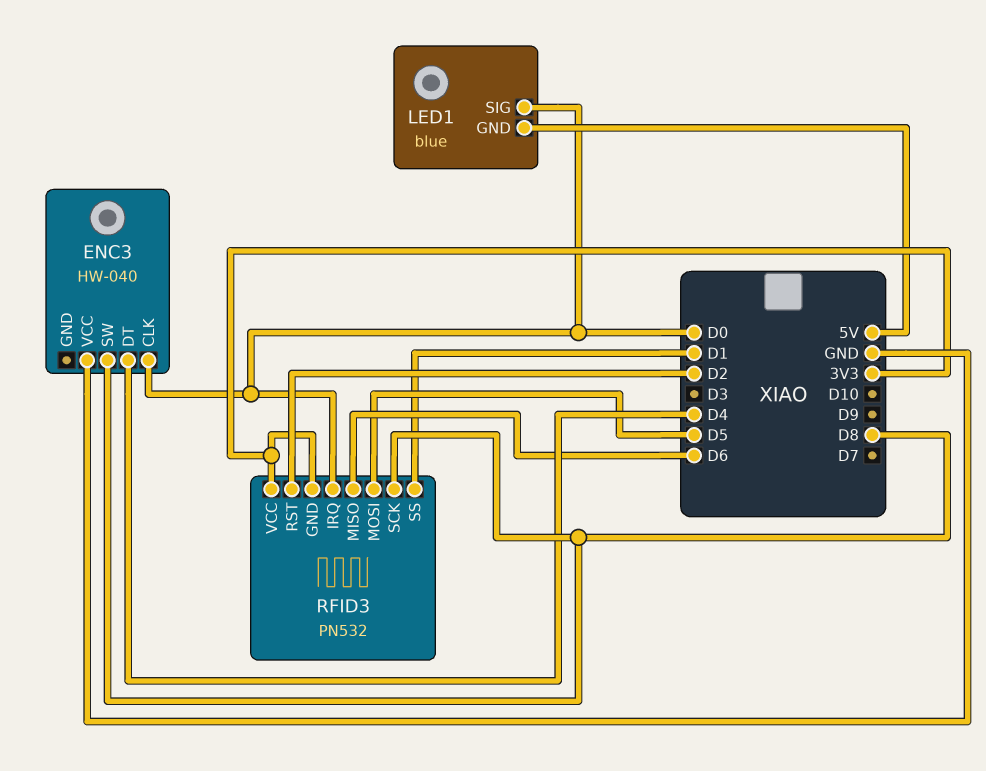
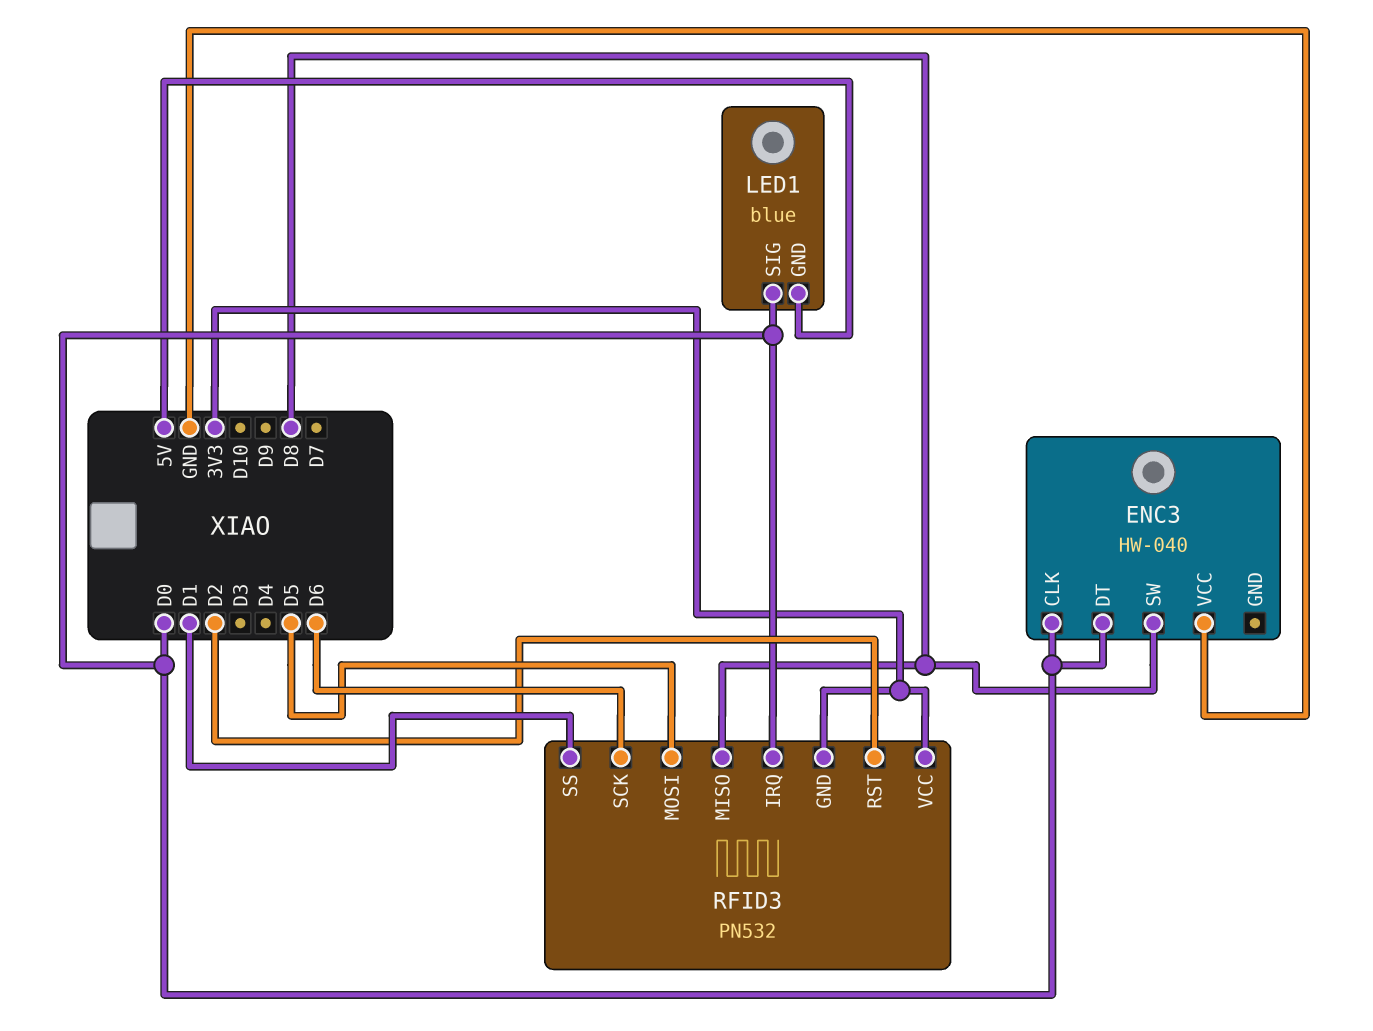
ENC3 pin DT: D4 -> D0
RFID3 pin MISO: D6 -> D8
RFID3 pin SCK: D8 -> D6

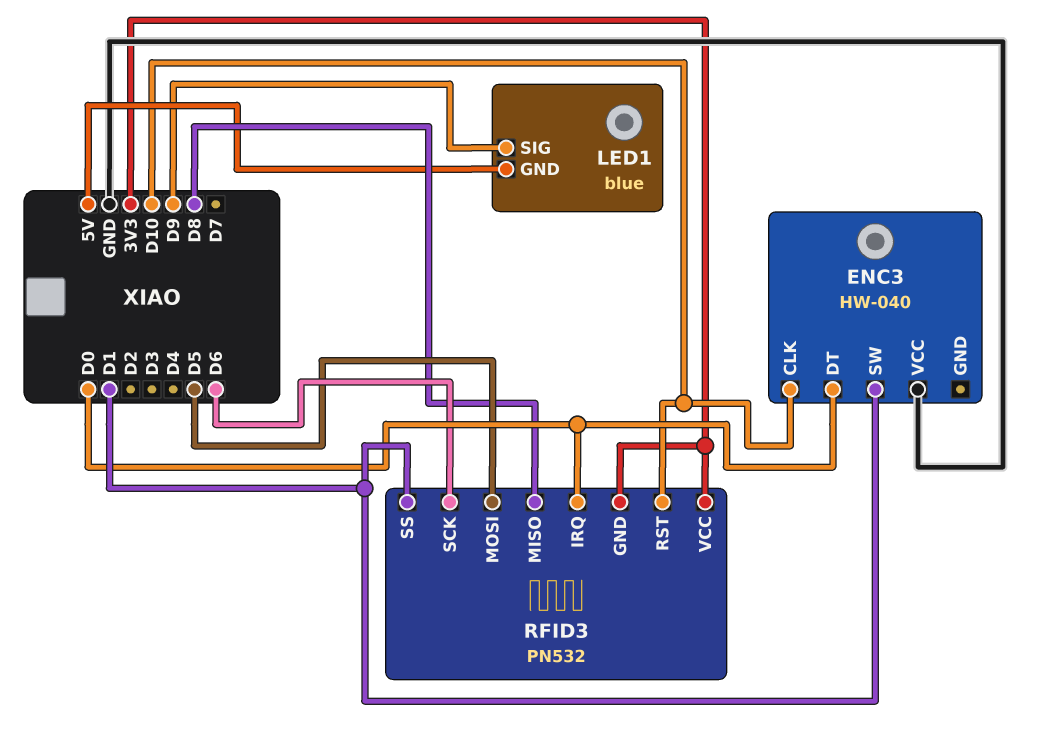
ENC3 pin CLK: D0 -> D10
ENC3 pin SW: D8 -> D1
LED1 pin SIG: D0 -> D9
RFID3 pin RST: D2 -> D10

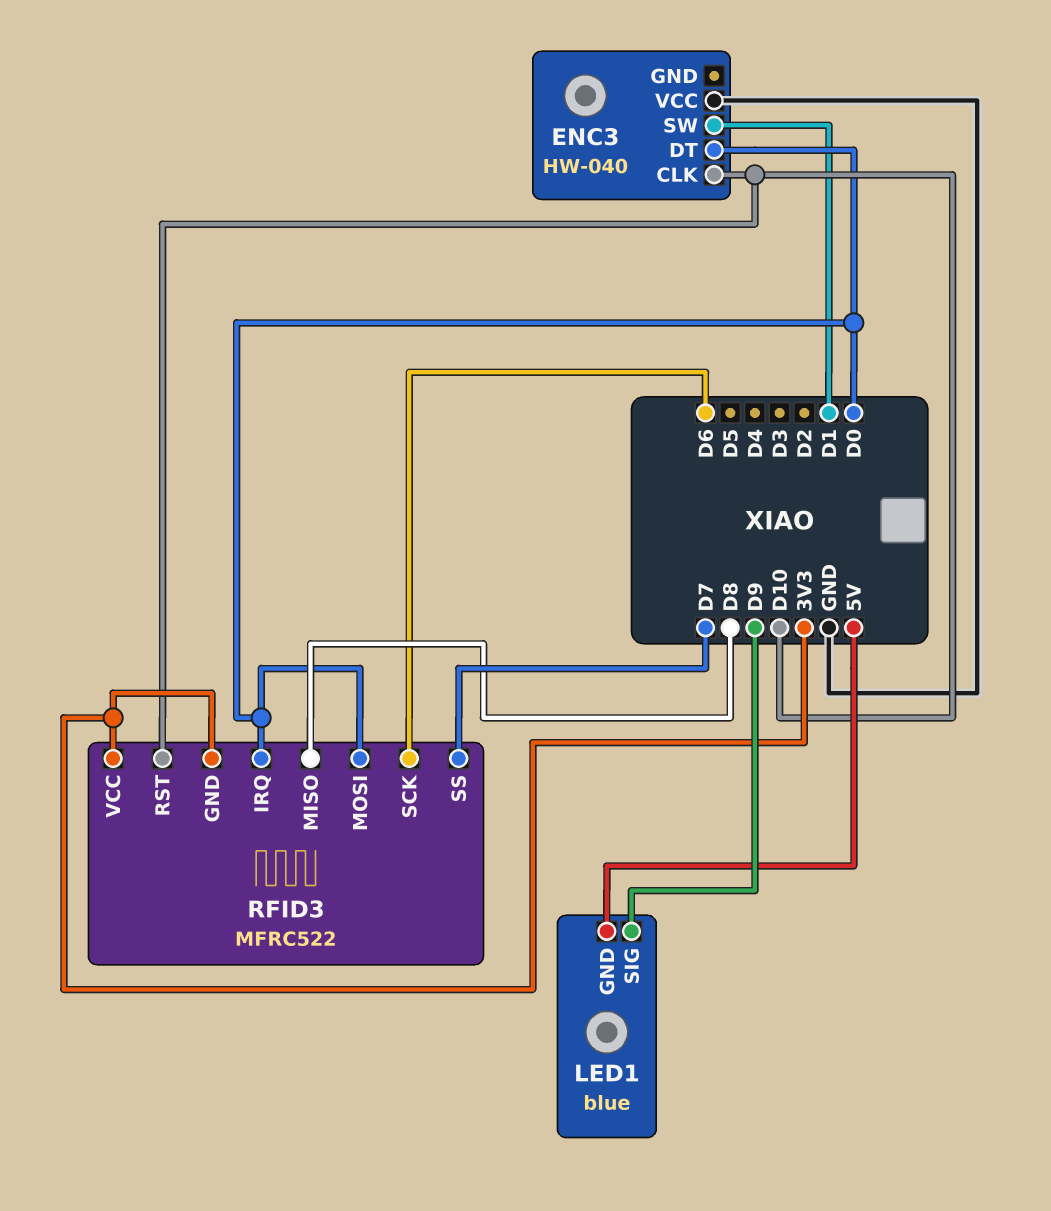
RFID3: PN532 -> MFRC522
RFID3 pin MOSI: D5 -> D0
RFID3 pin SS: D1 -> D7

